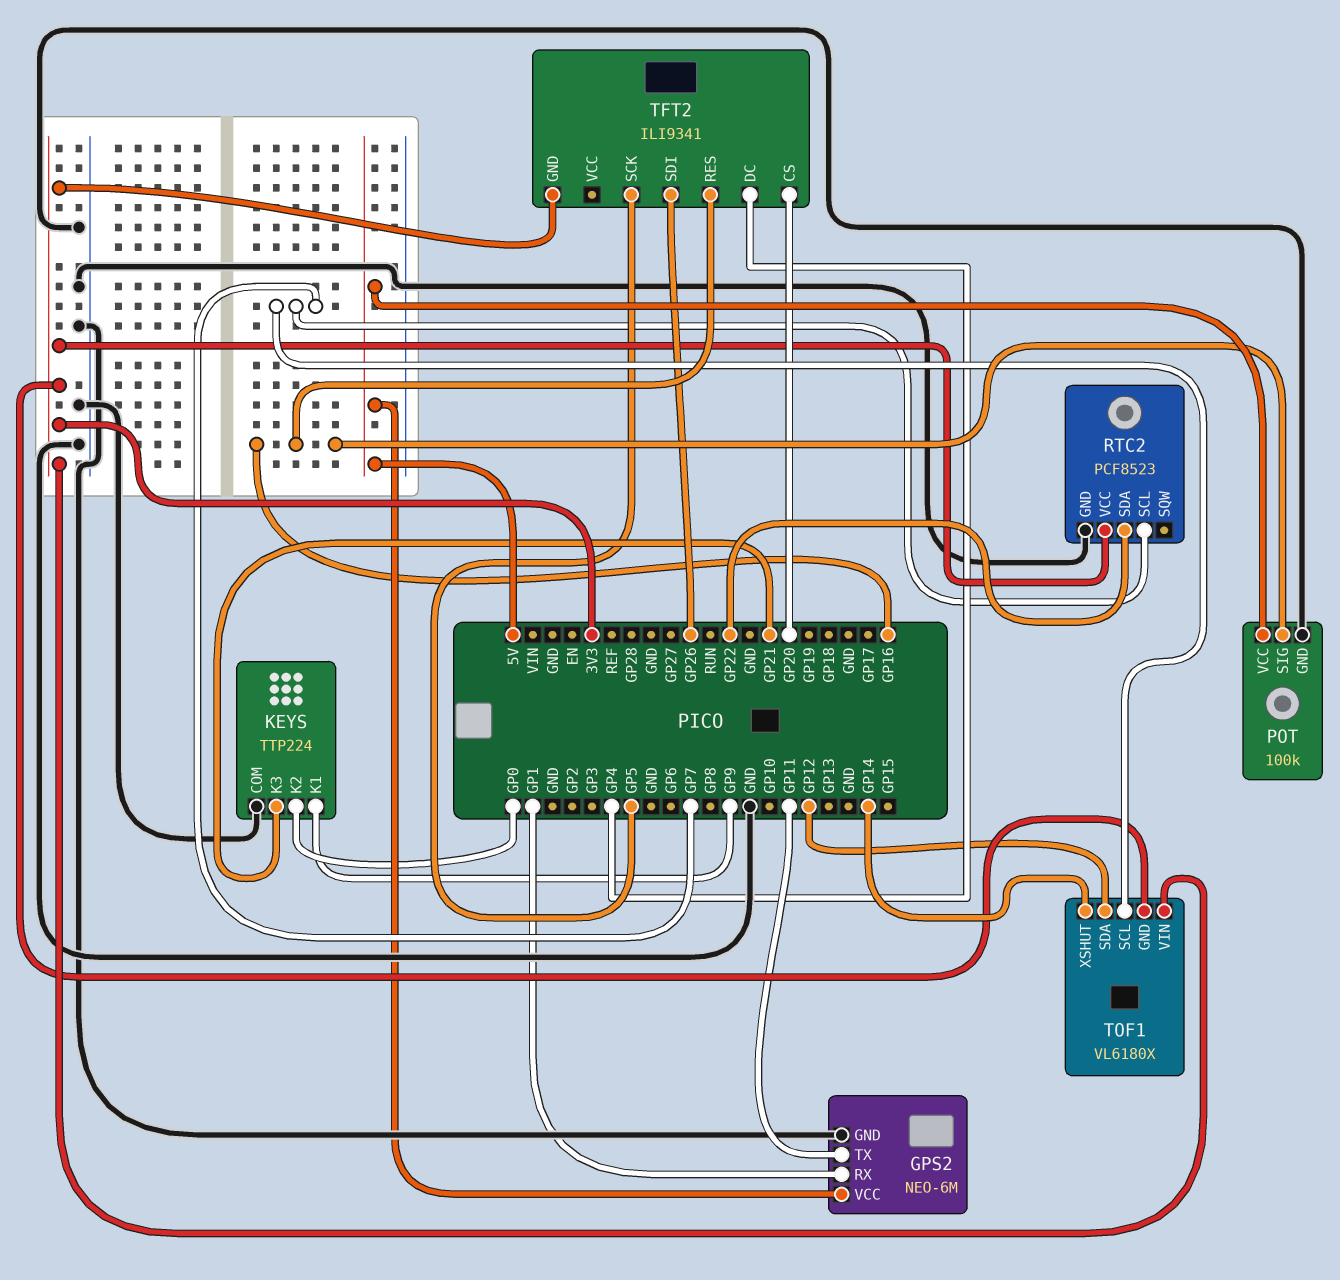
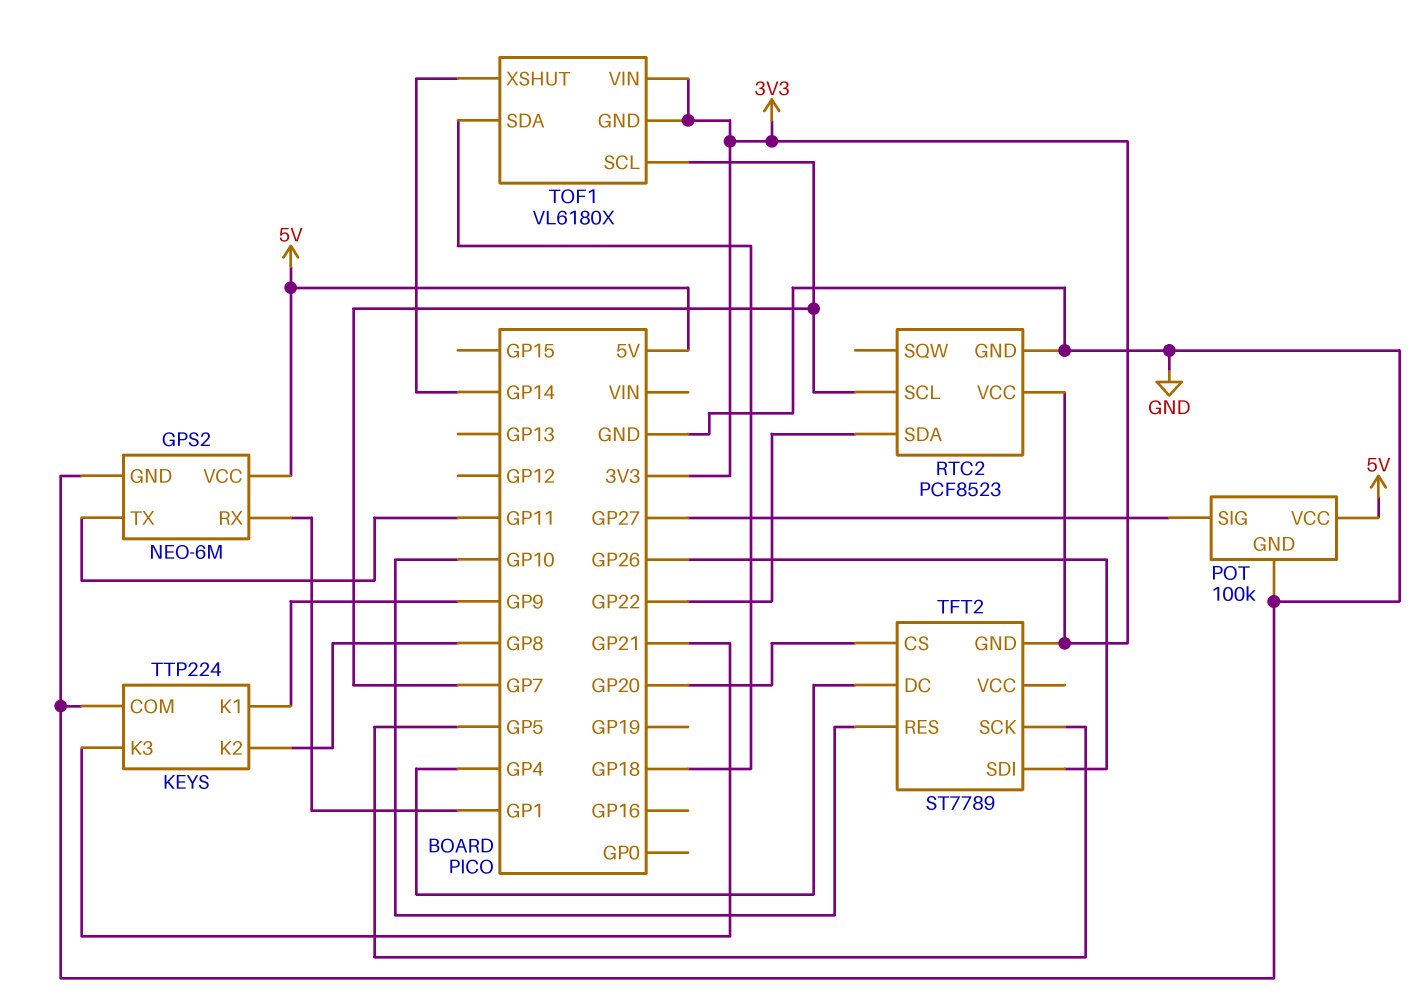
KEYS pin K2: GP0 -> GP8
POT pin SIG: GP16 -> GP27
TFT2: ILI9341 -> ST7789
TFT2 pin RES: GP16 -> GP10
TOF1 pin SDA: GP12 -> GP18

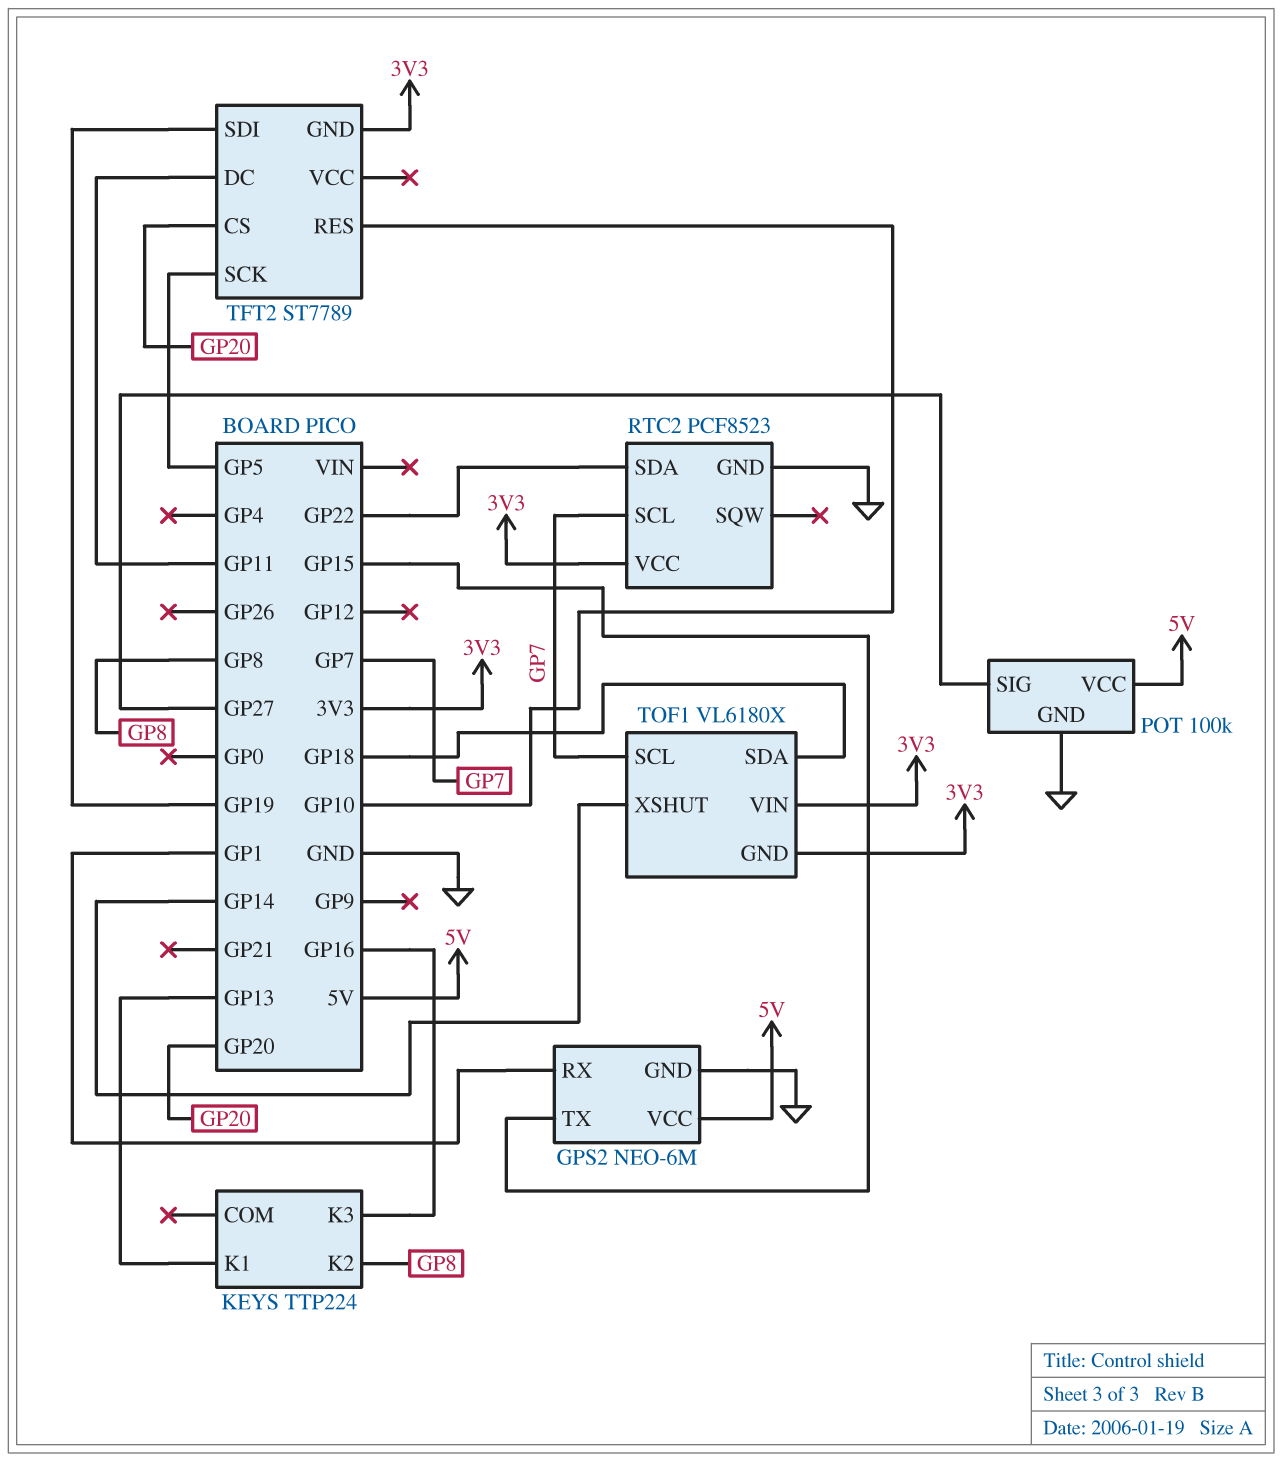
GPS2 pin TX: GP11 -> GP15
KEYS pin COM: GND -> none
KEYS pin K1: GP9 -> GP13
KEYS pin K3: GP21 -> GP16
TFT2 pin DC: GP4 -> GP11
TFT2 pin SDI: GP26 -> GP19

